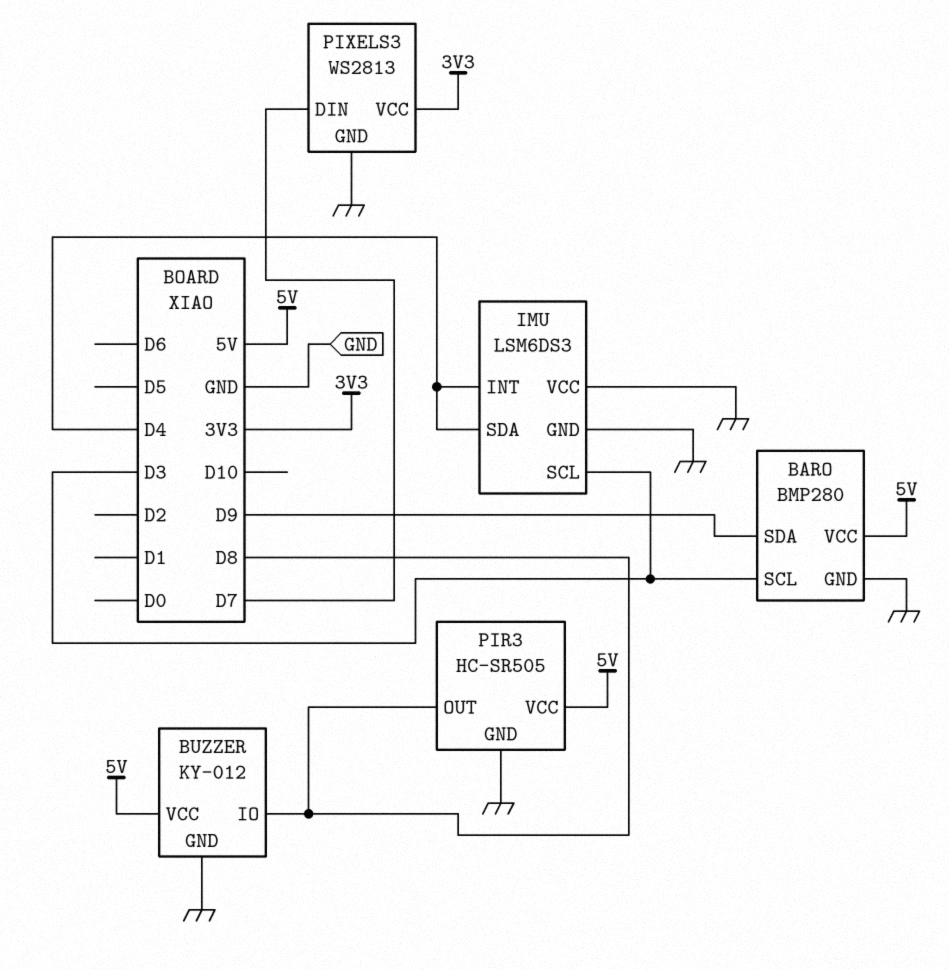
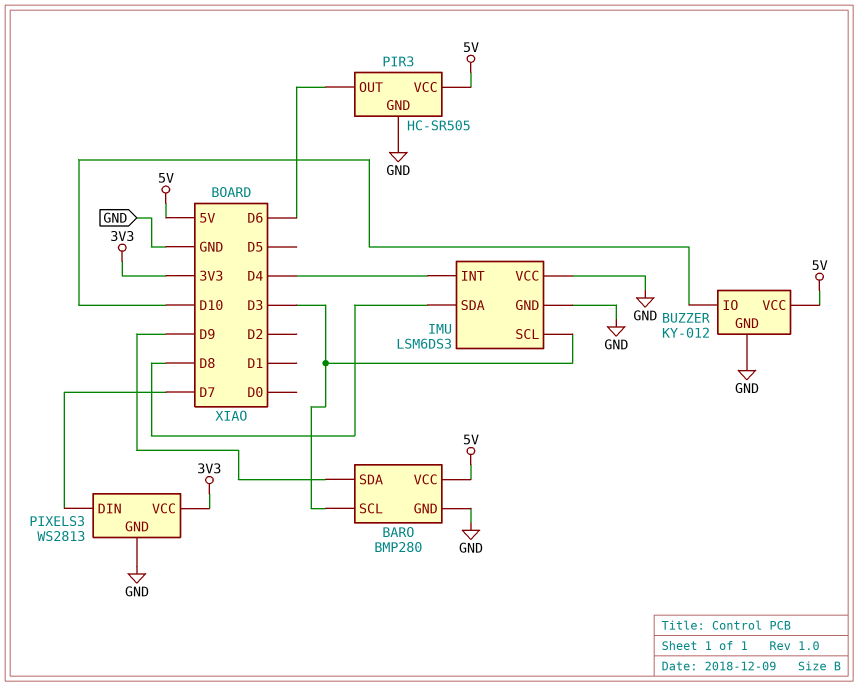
BUZZER pin IO: D8 -> D10
IMU pin SDA: D4 -> D8
PIR3 pin OUT: D8 -> D6

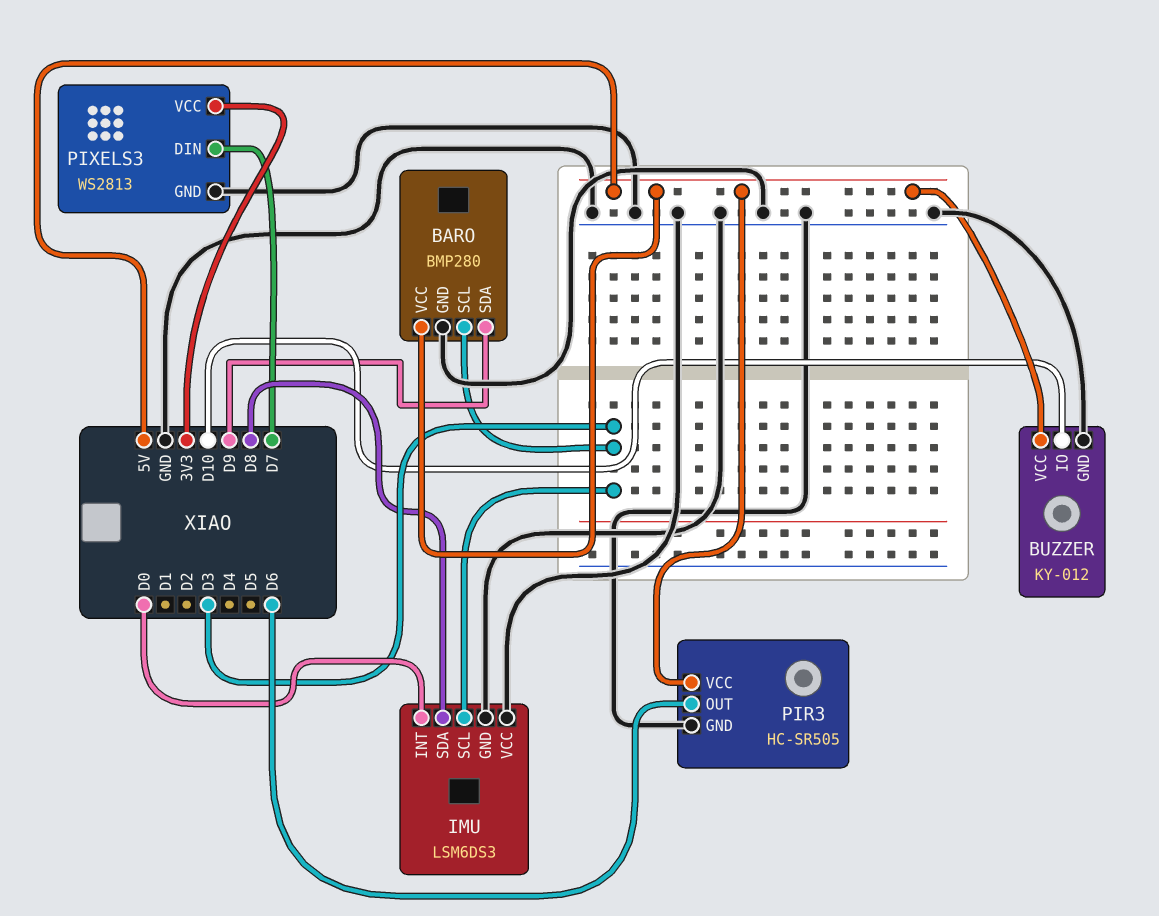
IMU pin INT: D4 -> D0

